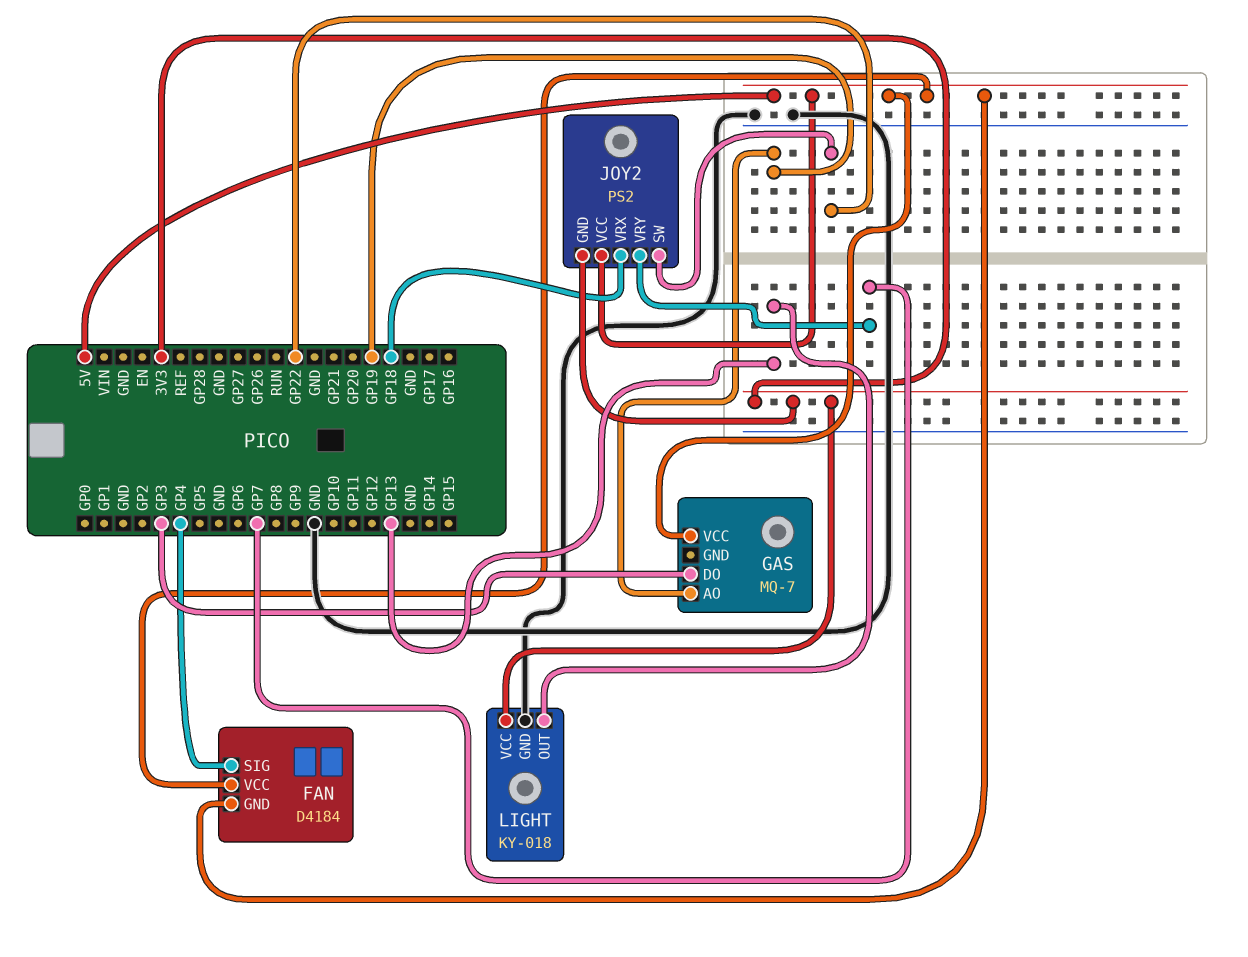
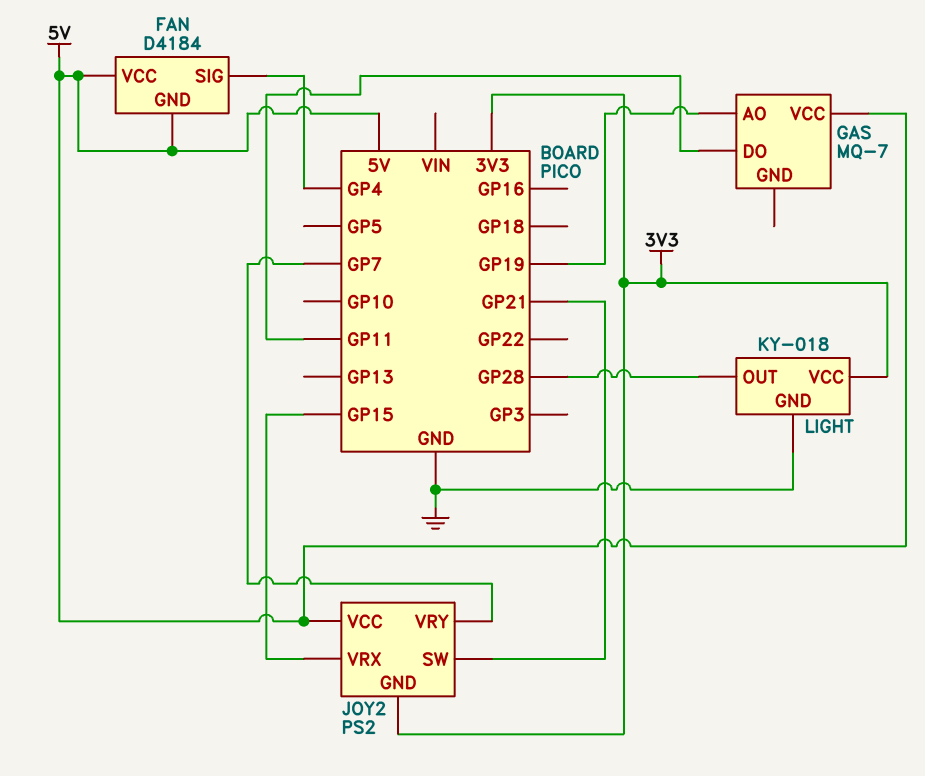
GAS pin DO: GP3 -> GP11
JOY2 pin SW: GP22 -> GP21
JOY2 pin VRX: GP18 -> GP15
LIGHT pin OUT: GP13 -> GP28

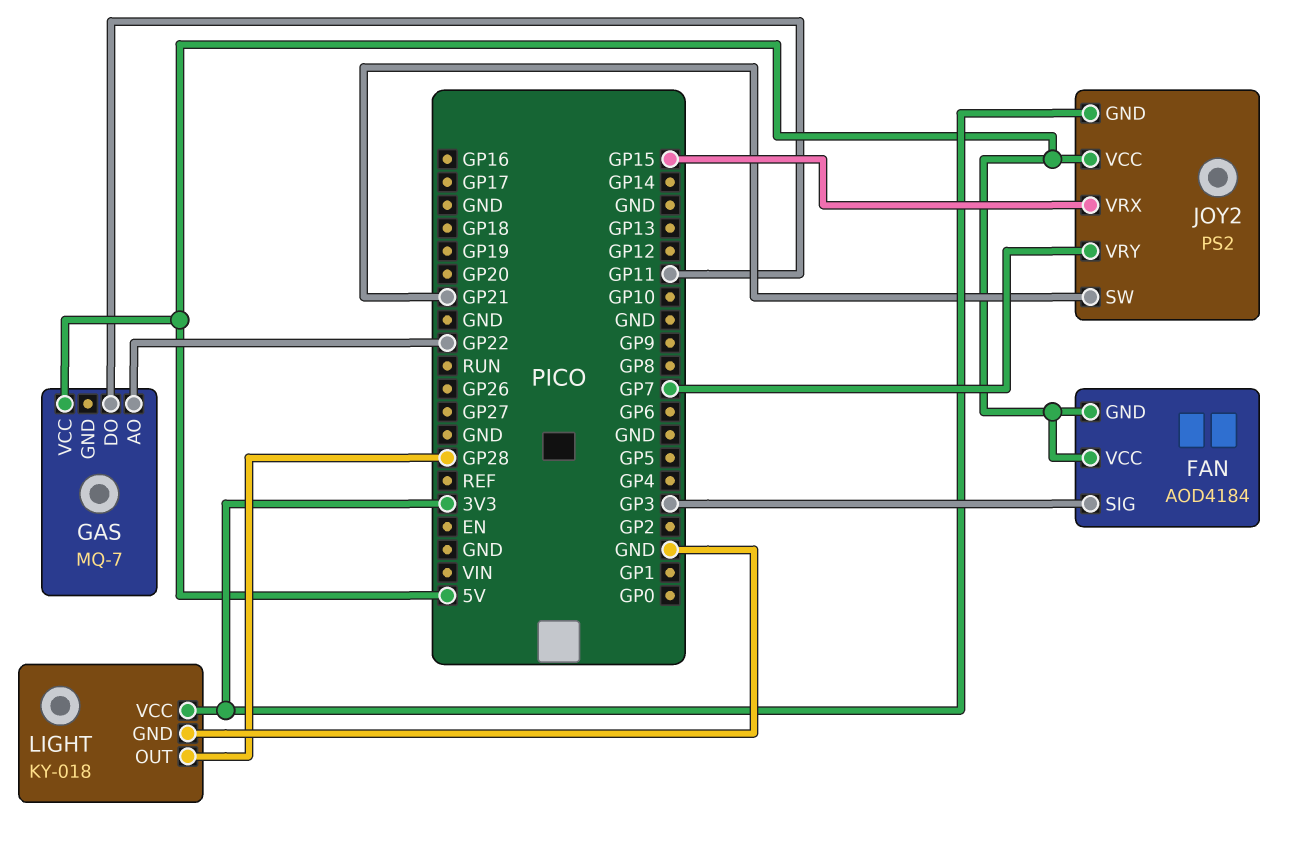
FAN: D4184 -> AOD4184
FAN pin SIG: GP4 -> GP3
GAS pin AO: GP19 -> GP22

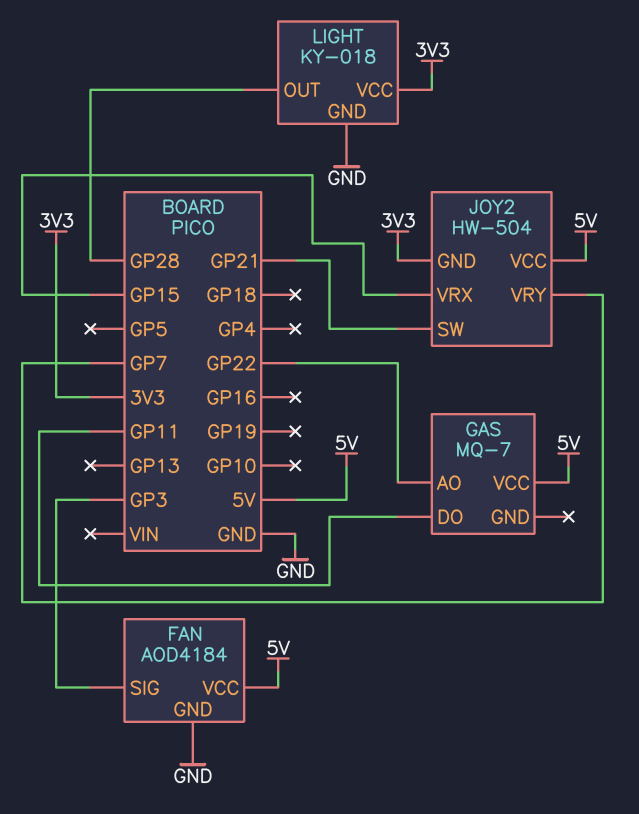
FAN pin GND: 5V -> GND
JOY2: PS2 -> HW-504

